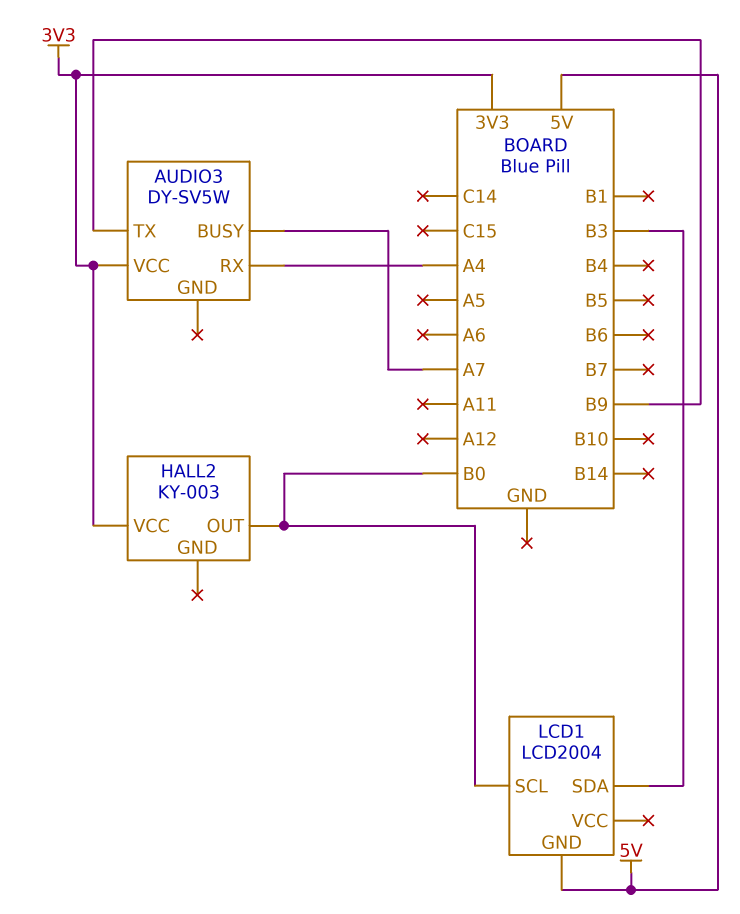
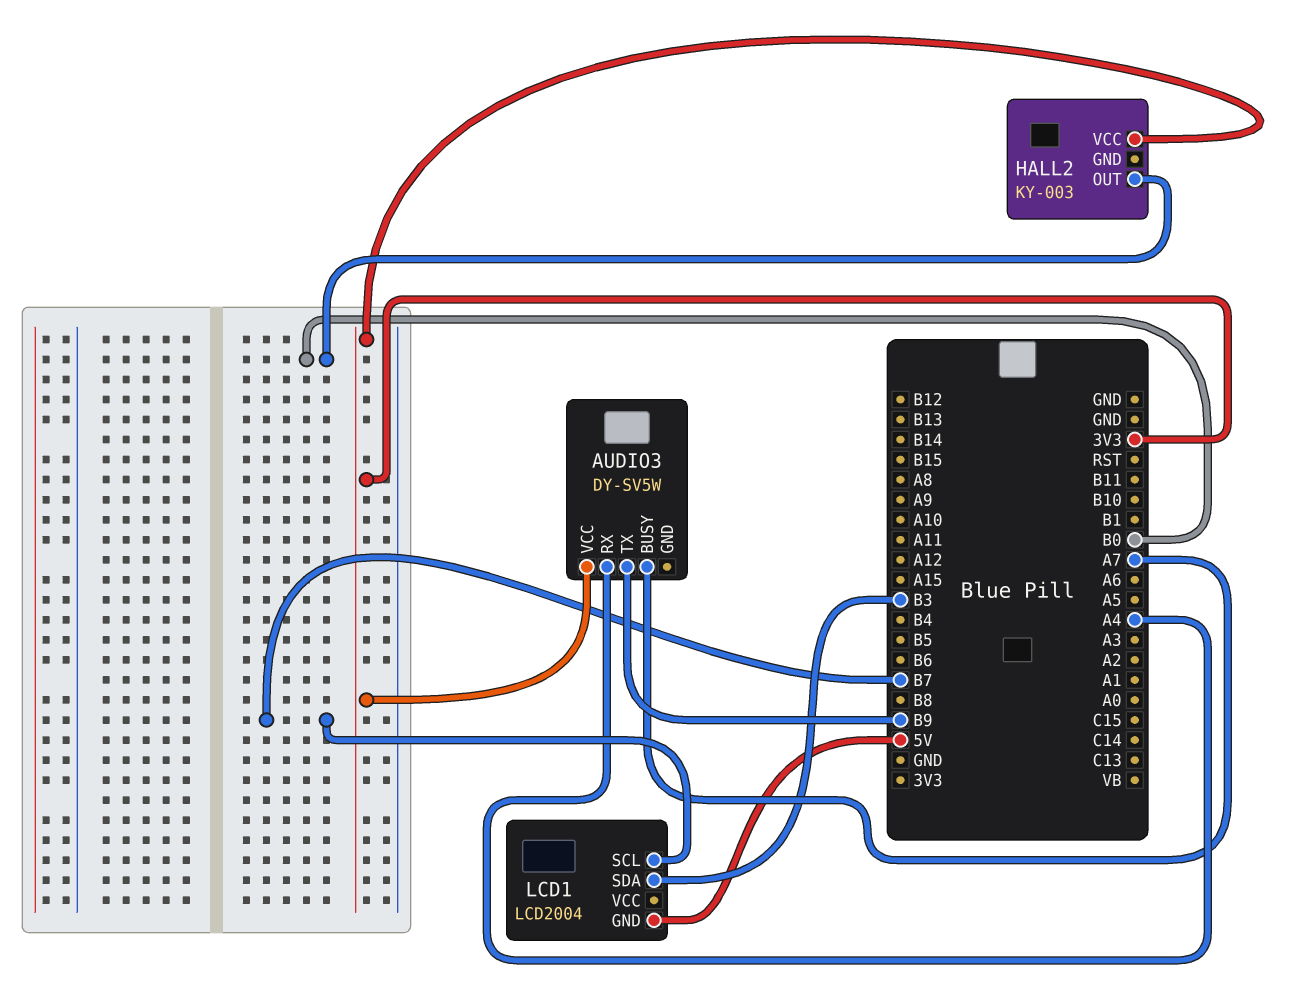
LCD1 pin SCL: B0 -> B7

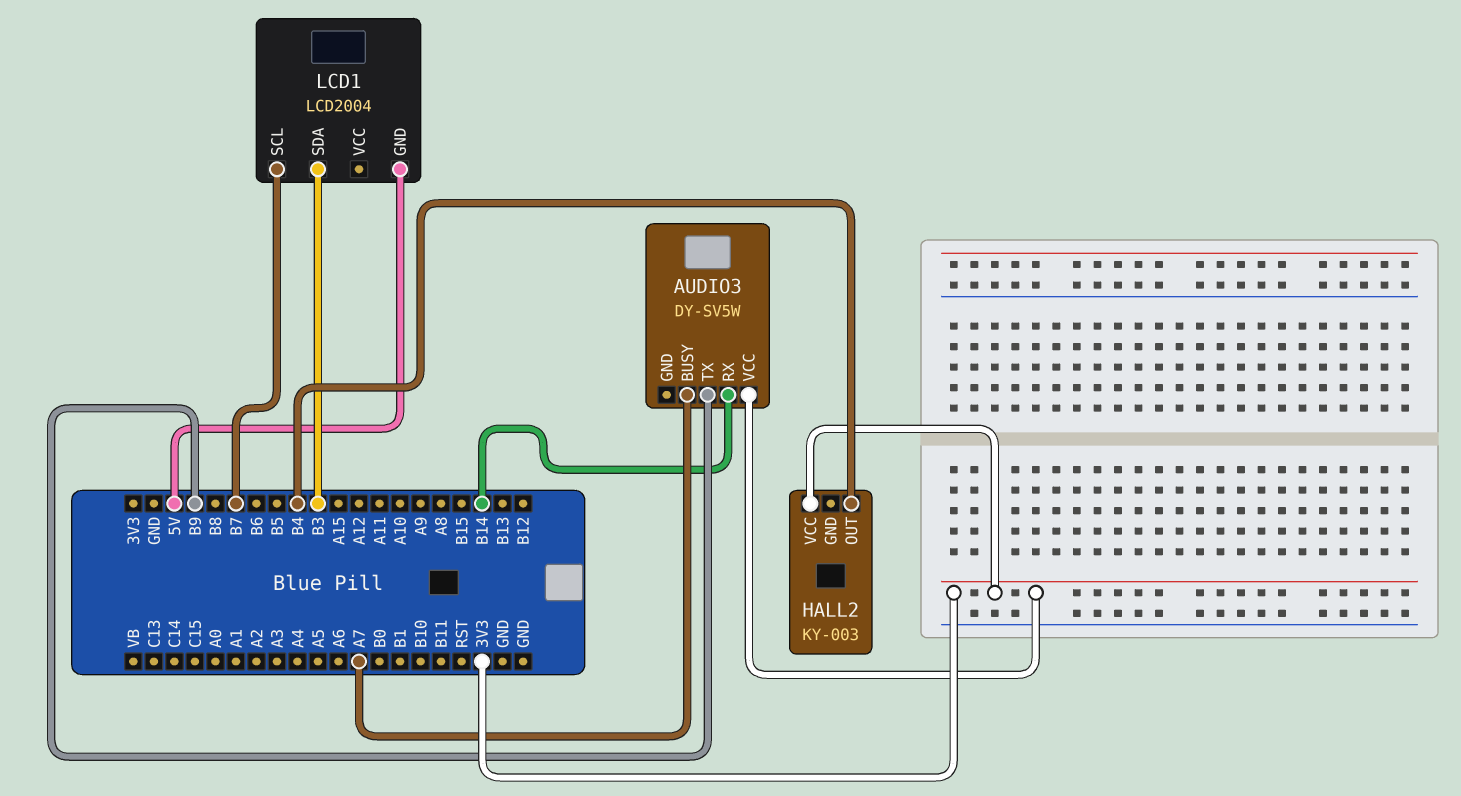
AUDIO3 pin RX: A4 -> B14
HALL2 pin OUT: B0 -> B4

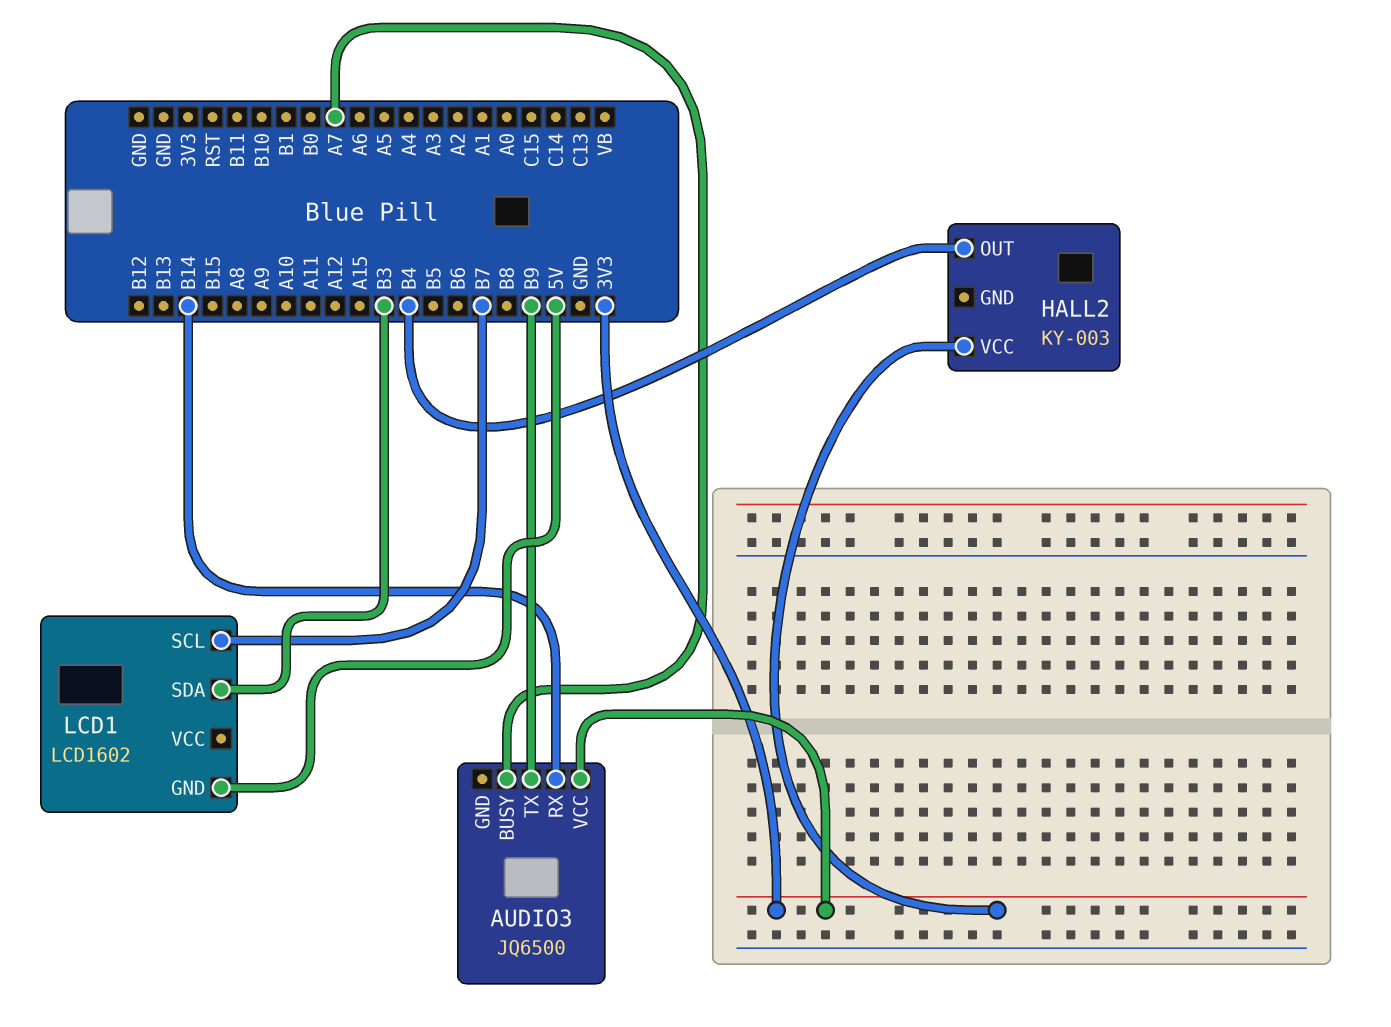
AUDIO3: DY-SV5W -> JQ6500
LCD1: LCD2004 -> LCD1602

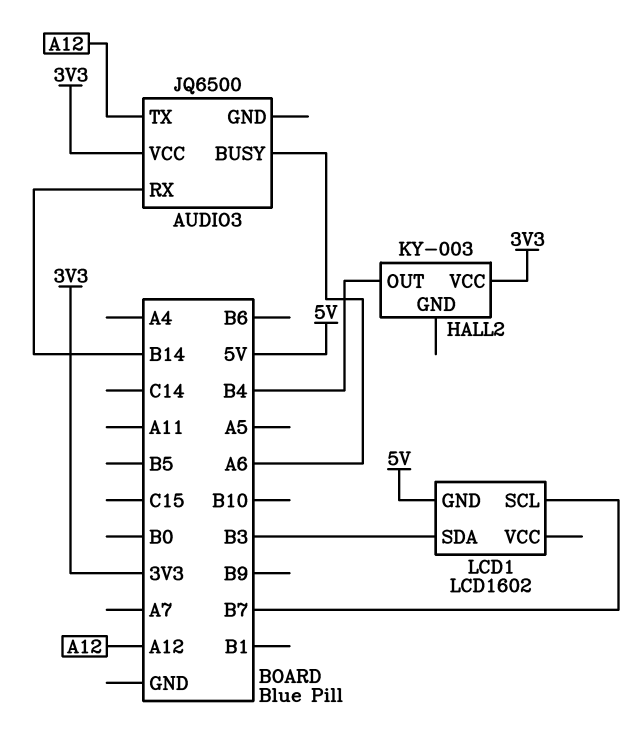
AUDIO3 pin BUSY: A7 -> A6
AUDIO3 pin TX: B9 -> A12

